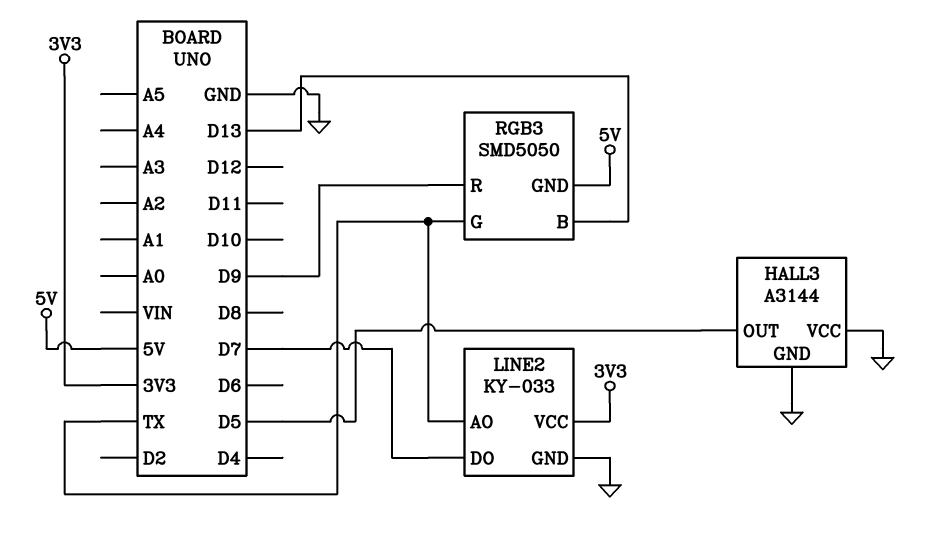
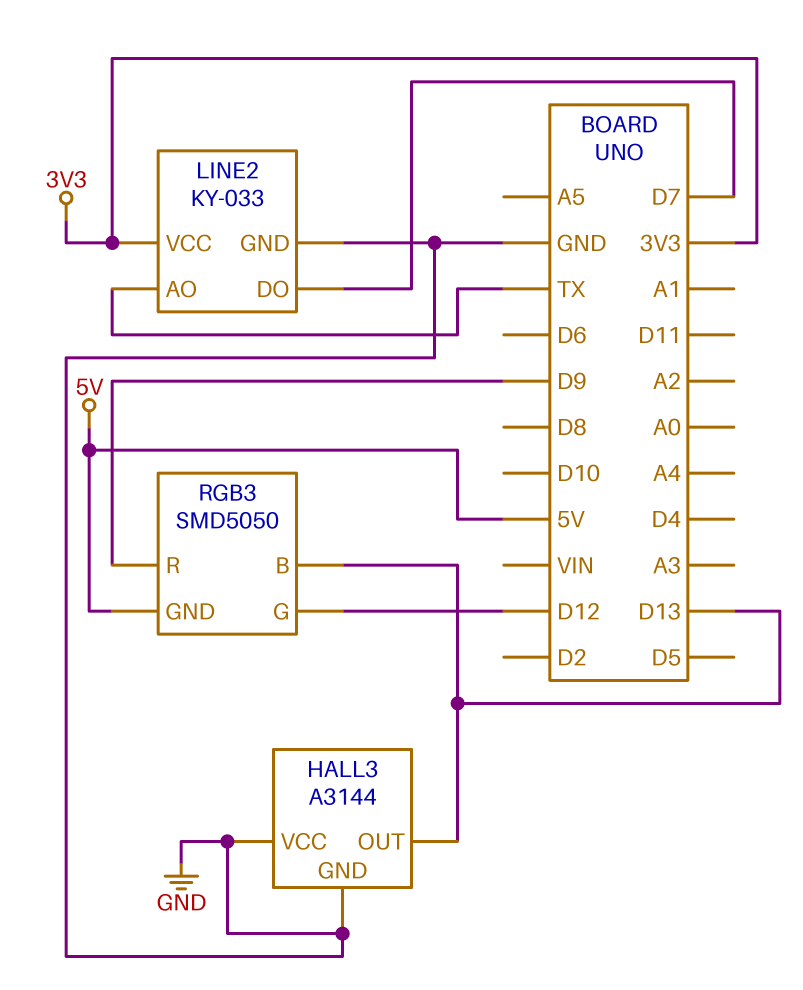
HALL3 pin OUT: D5 -> D13
RGB3 pin G: TX -> D12

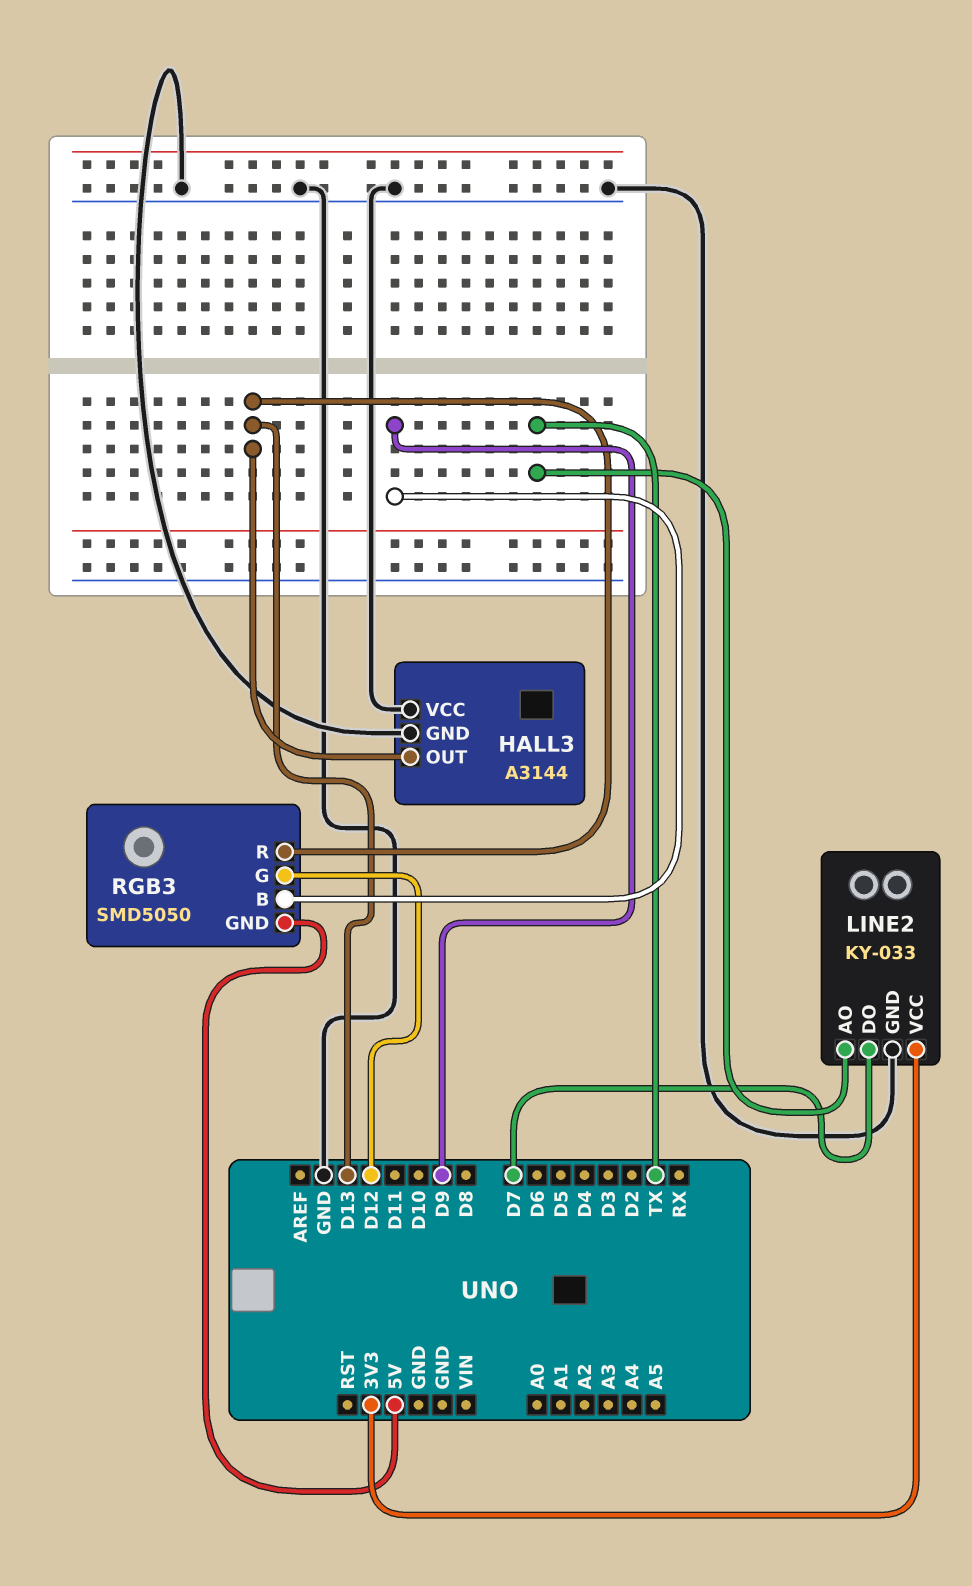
RGB3 pin B: D13 -> D9
RGB3 pin R: D9 -> D13

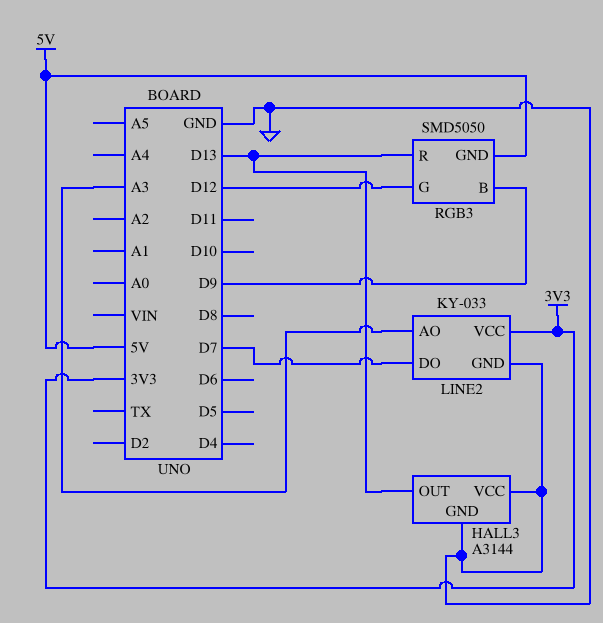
LINE2 pin AO: TX -> A3

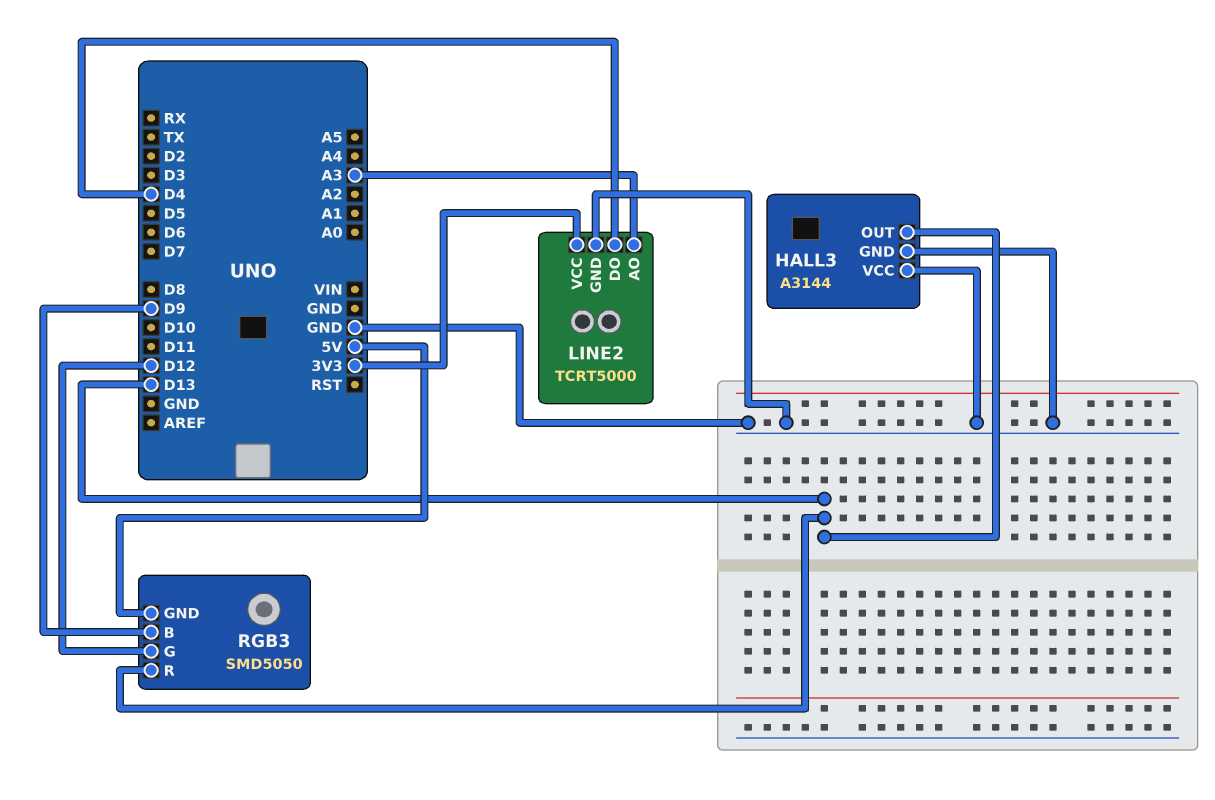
LINE2: KY-033 -> TCRT5000
LINE2 pin DO: D7 -> D4

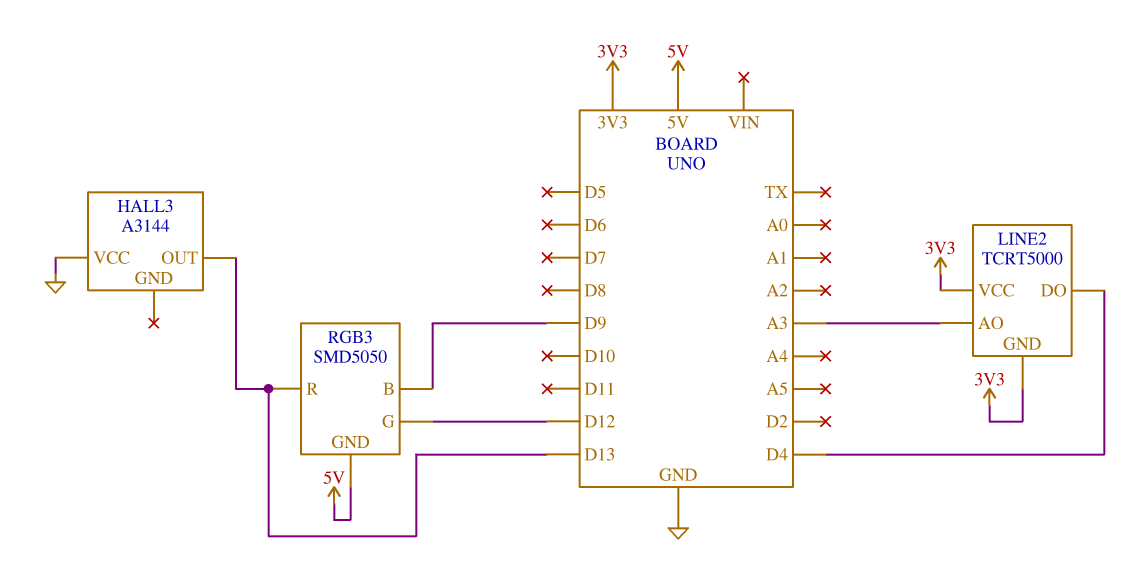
HALL3 pin GND: GND -> none
LINE2 pin GND: GND -> 3V3

